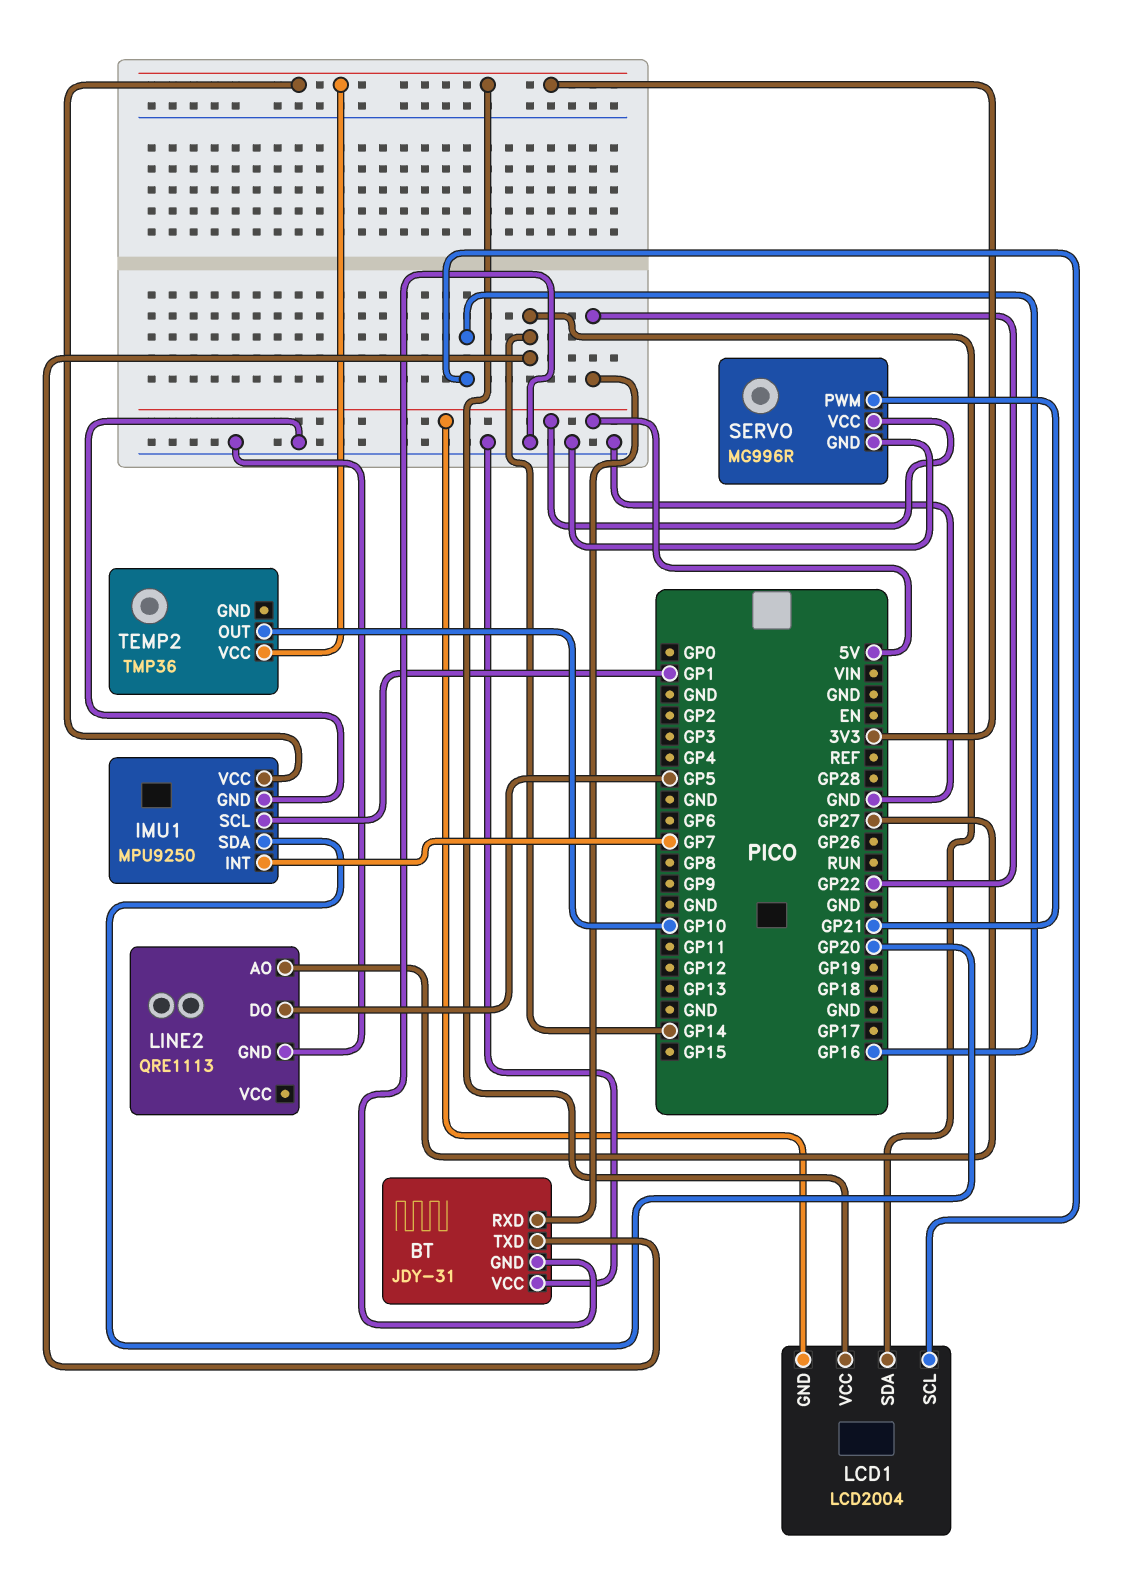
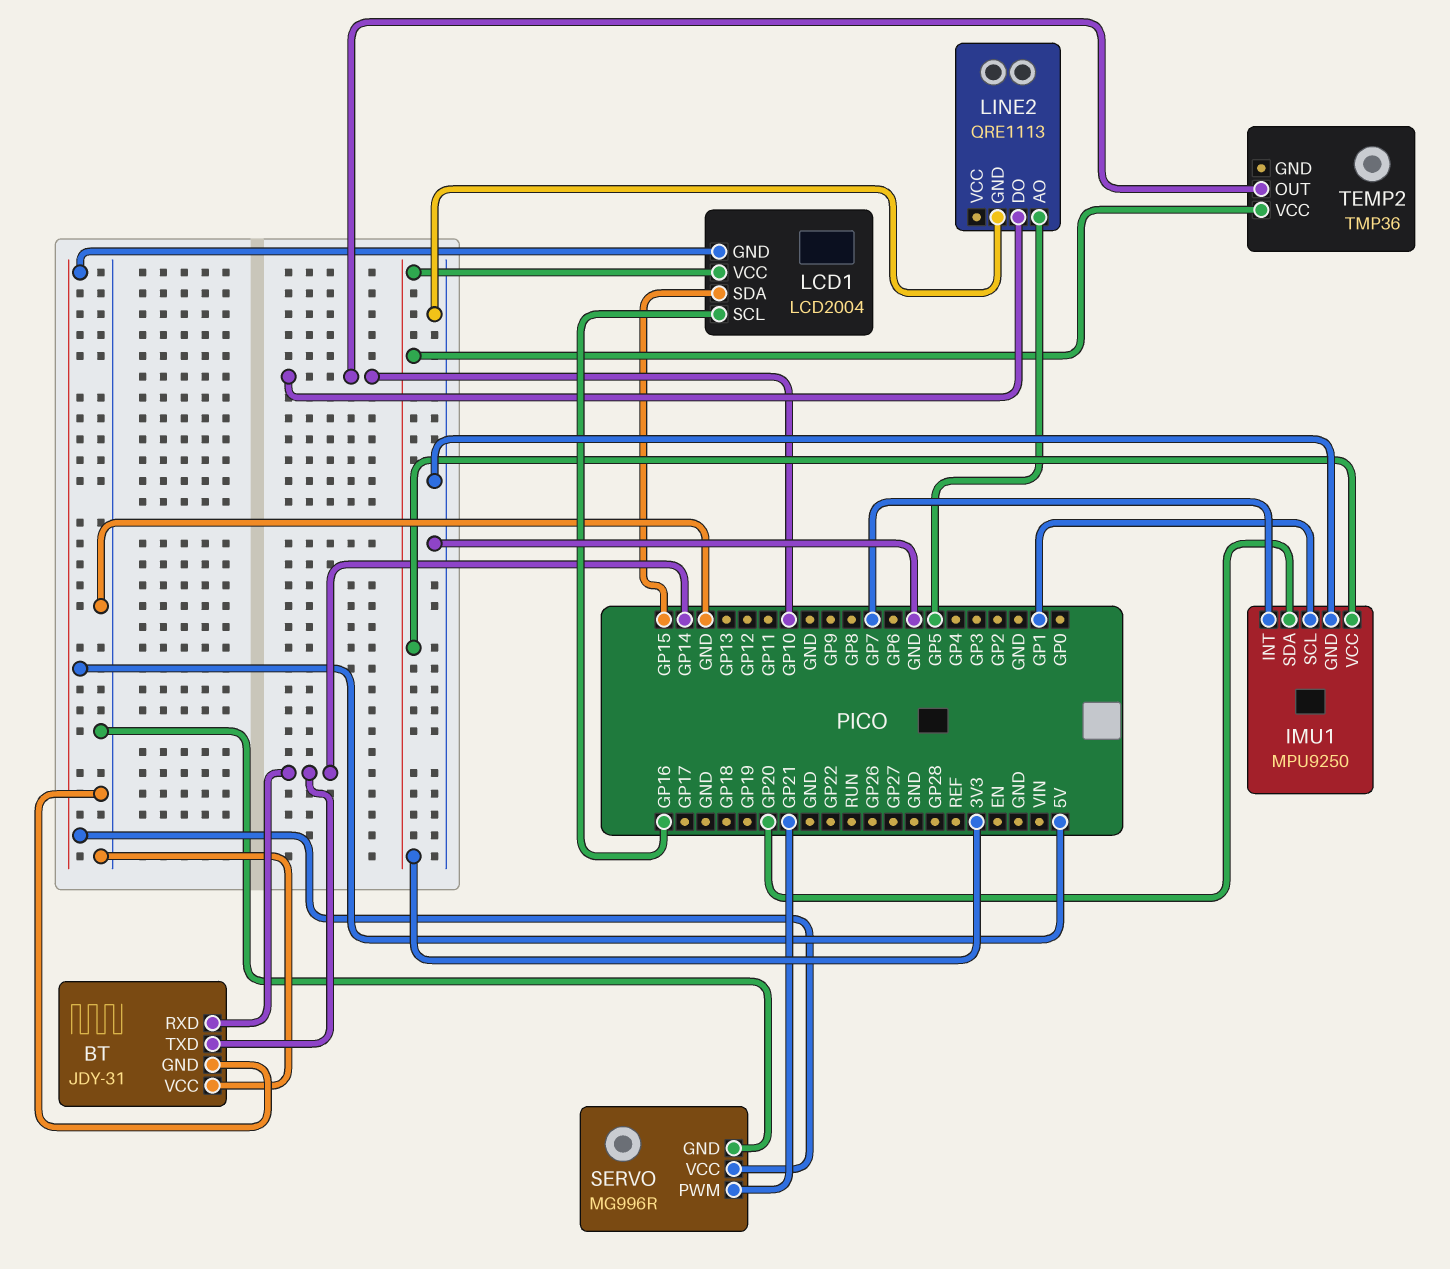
BT pin RXD: GP22 -> GP14
LCD1 pin SDA: GP14 -> GP15
LINE2 pin AO: GP27 -> GP5
LINE2 pin DO: GP5 -> GP10

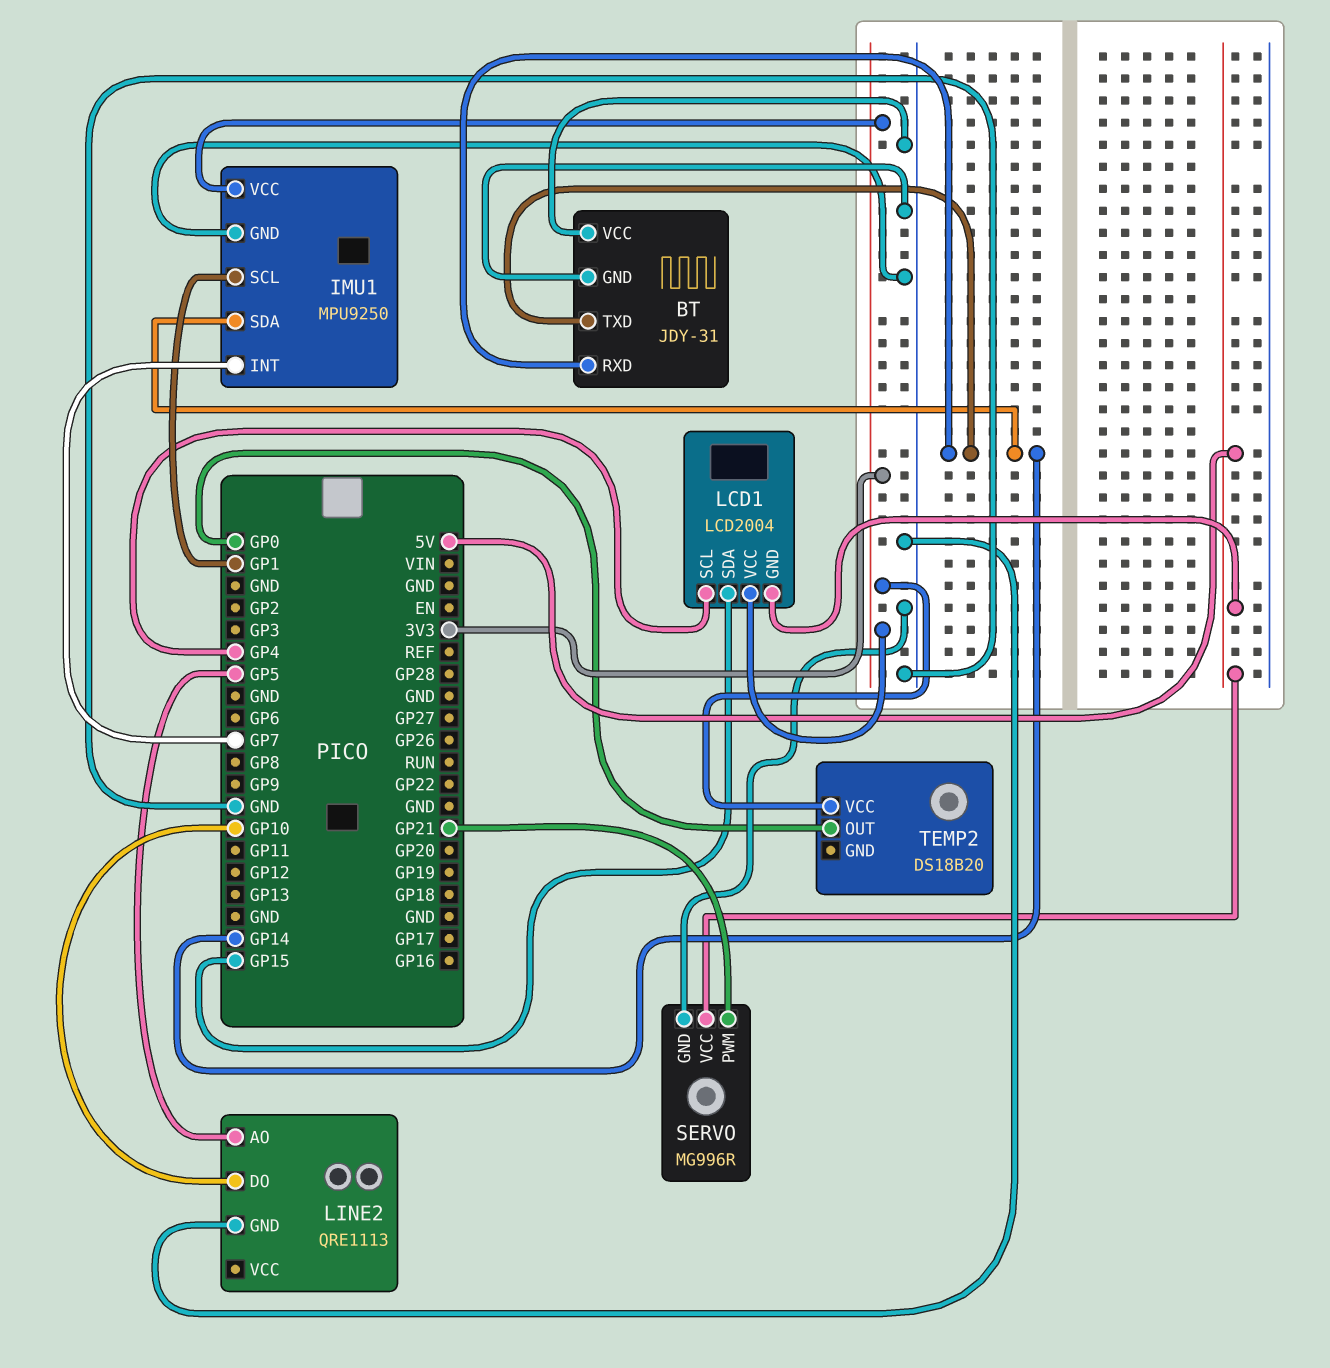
IMU1 pin SDA: GP20 -> GP14
LCD1 pin SCL: GP16 -> GP4
TEMP2: TMP36 -> DS18B20
TEMP2 pin OUT: GP10 -> GP0

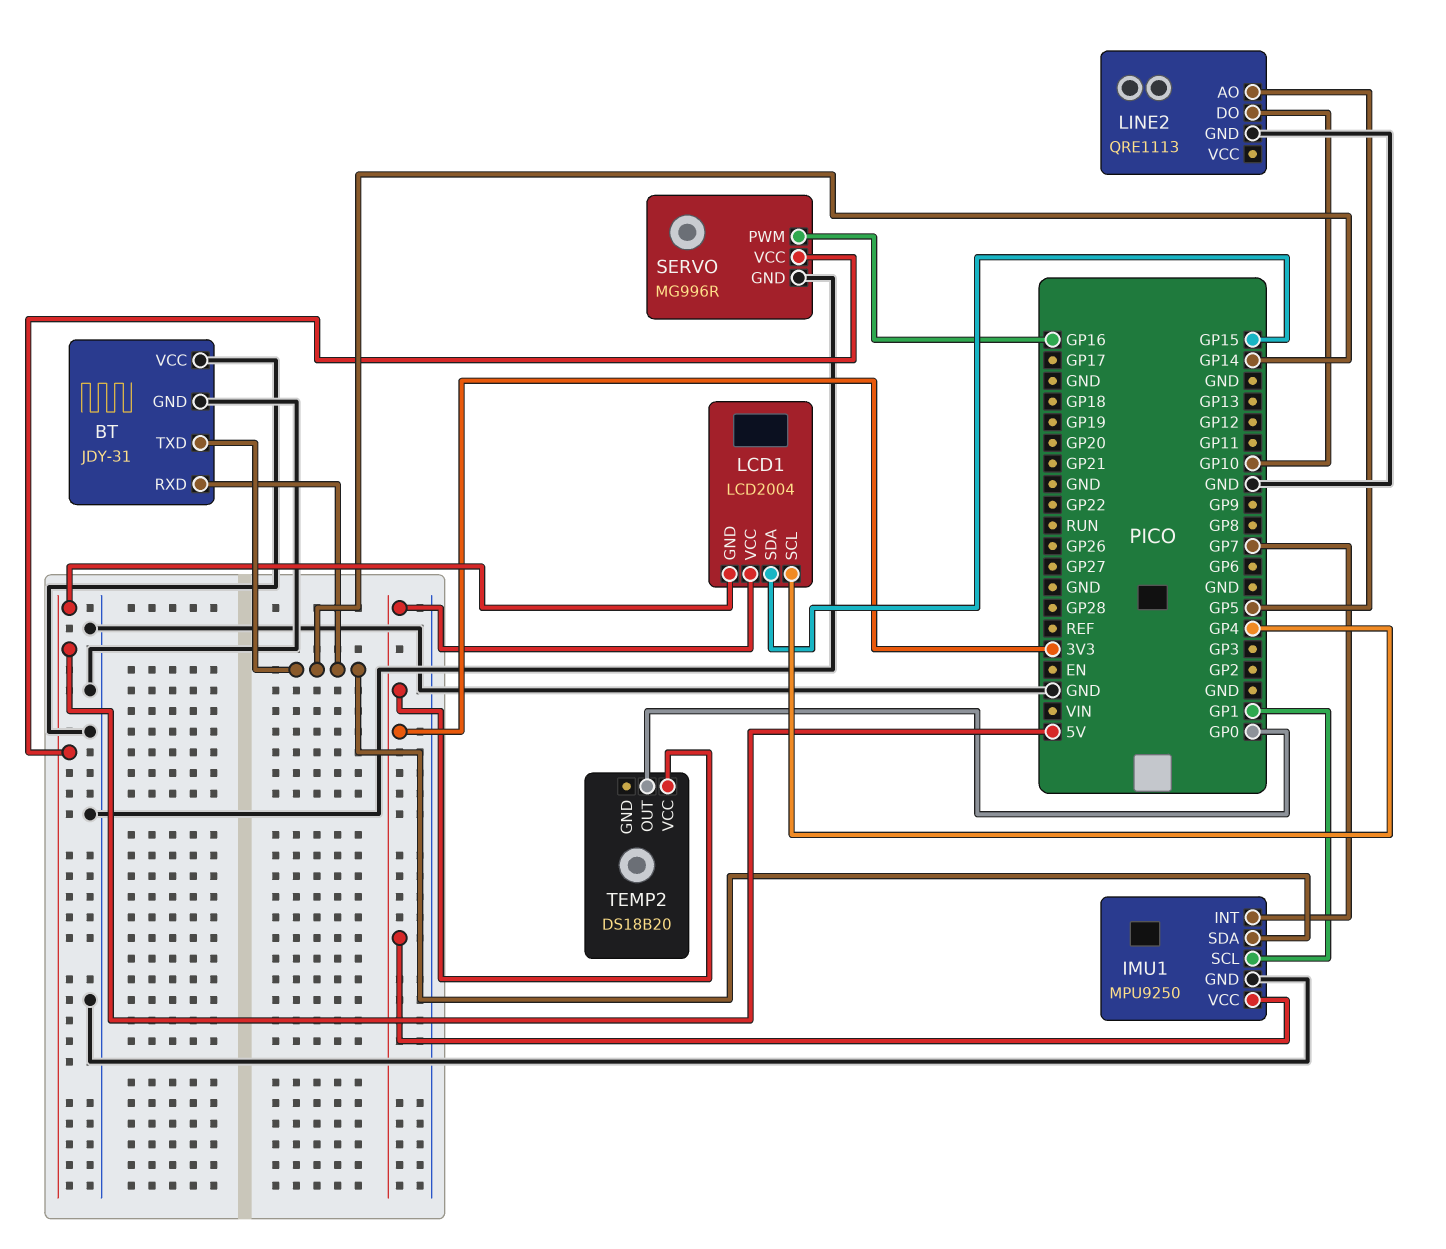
SERVO pin PWM: GP21 -> GP16

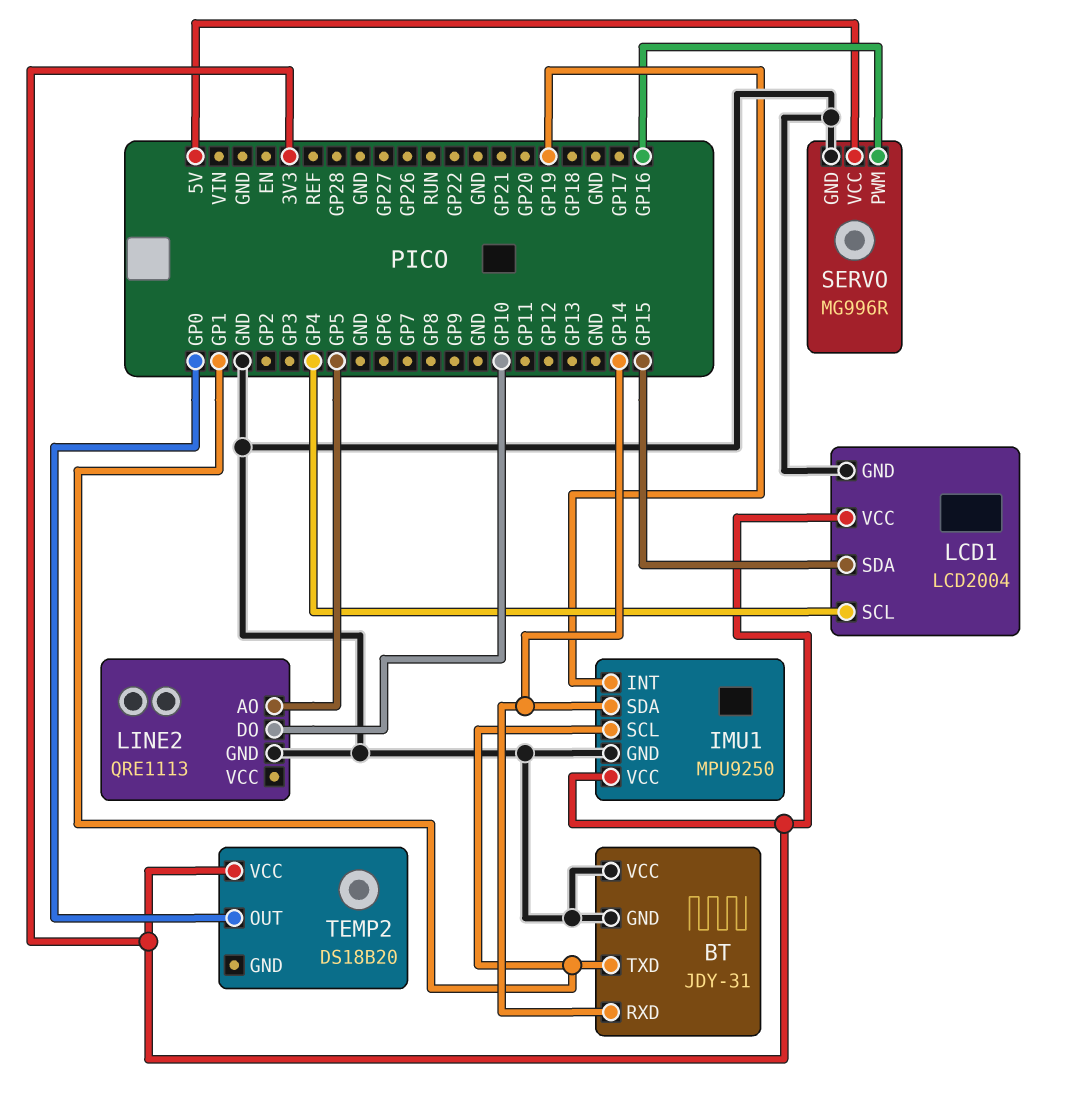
BT pin TXD: GP14 -> GP1
IMU1 pin INT: GP7 -> GP19
LCD1 pin GND: 5V -> GND

